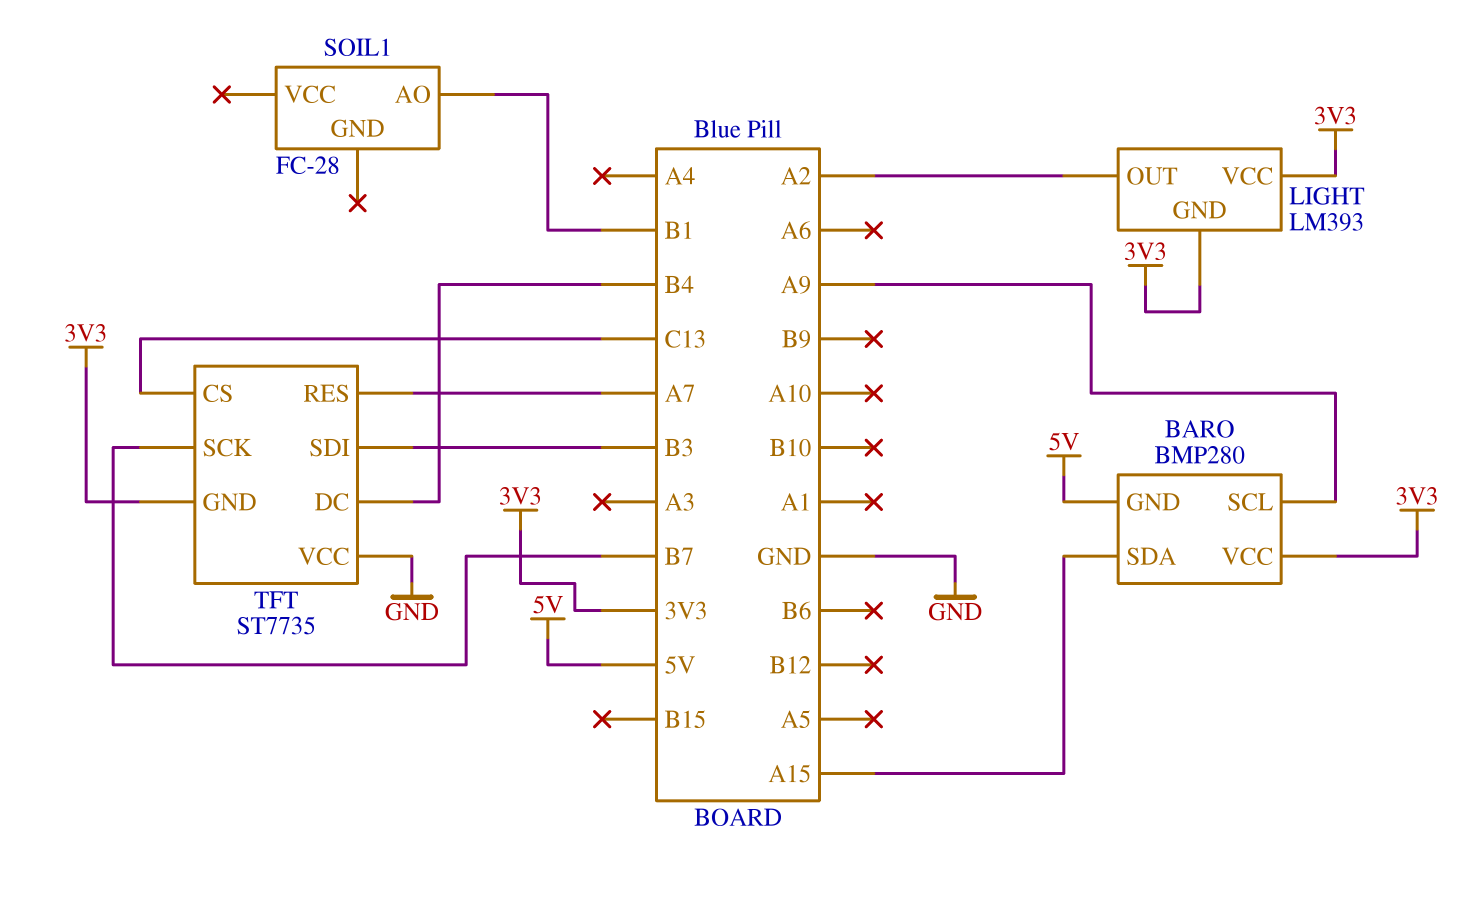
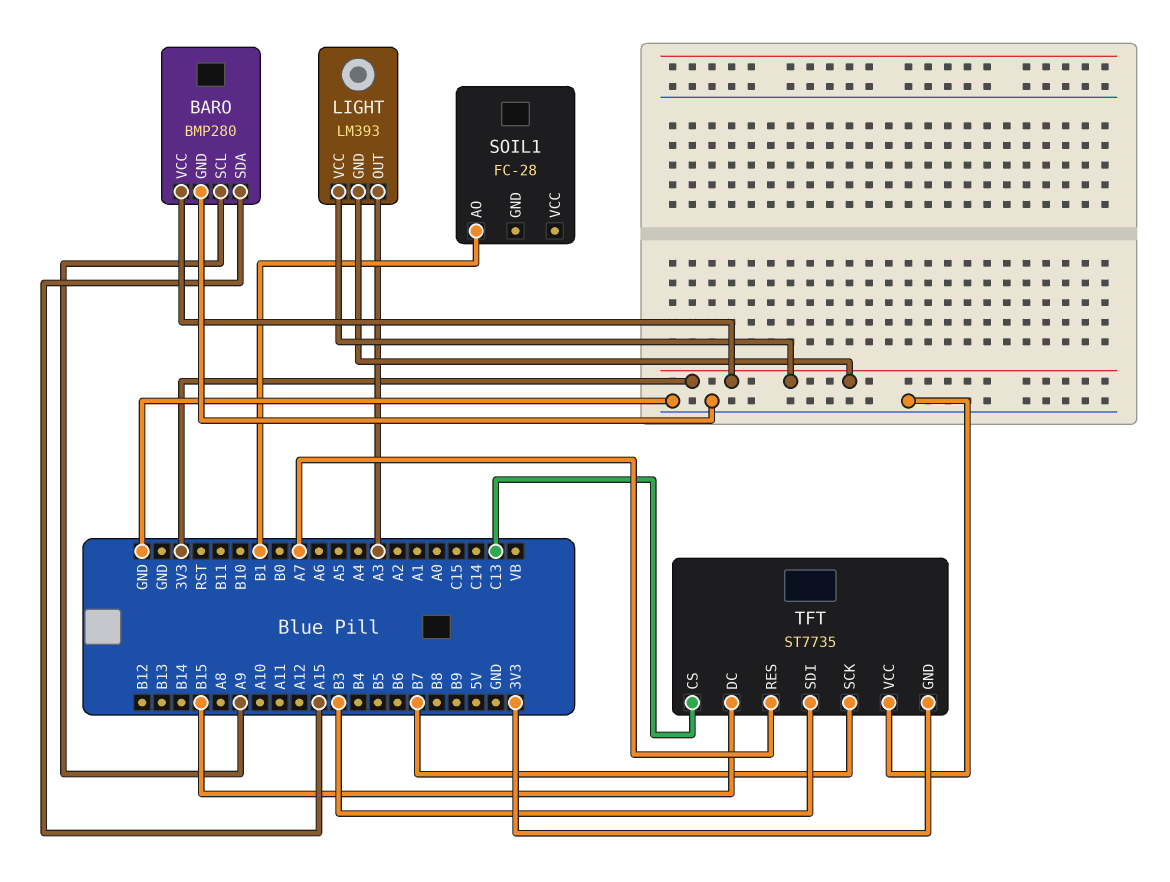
BARO pin GND: 5V -> GND
LIGHT pin OUT: A2 -> A3
TFT pin DC: B4 -> B15

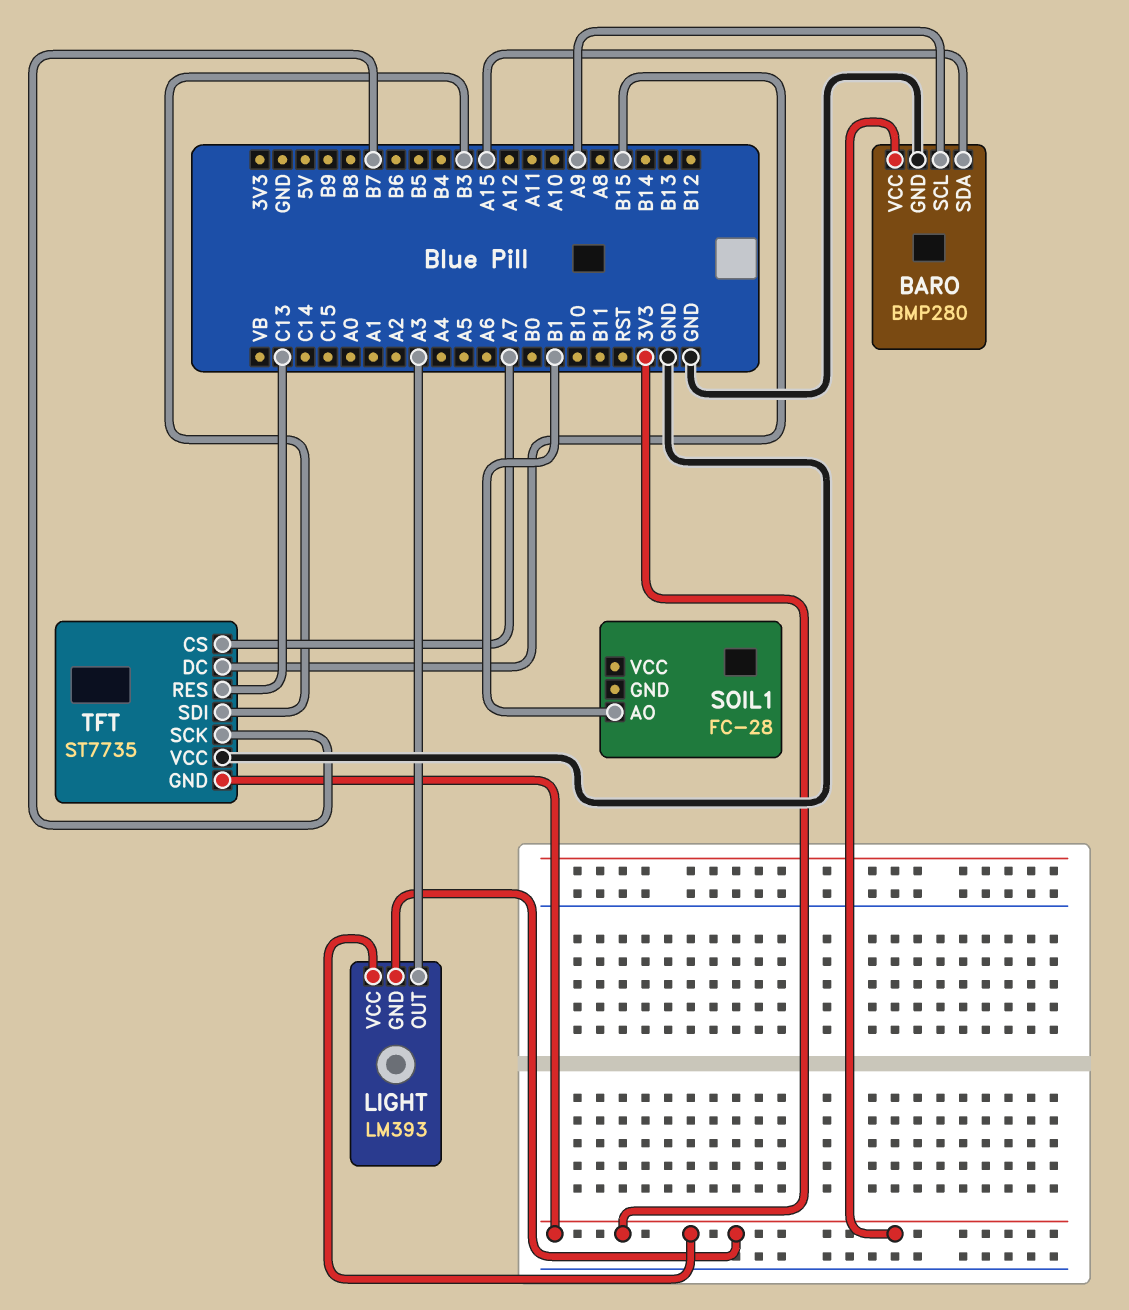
TFT pin CS: C13 -> A7
TFT pin RES: A7 -> C13

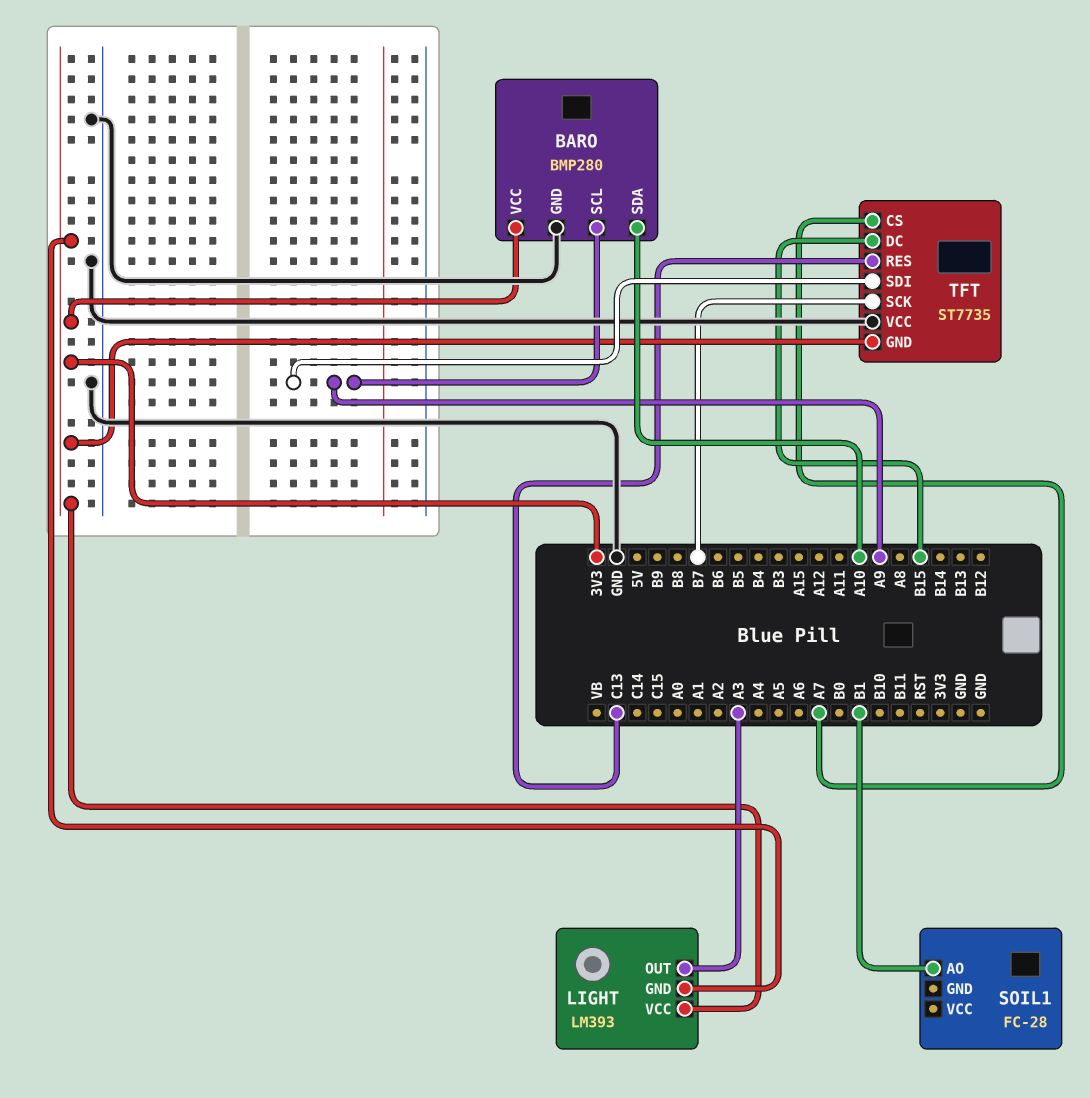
BARO pin SDA: A15 -> A10
TFT pin SDI: B3 -> A9

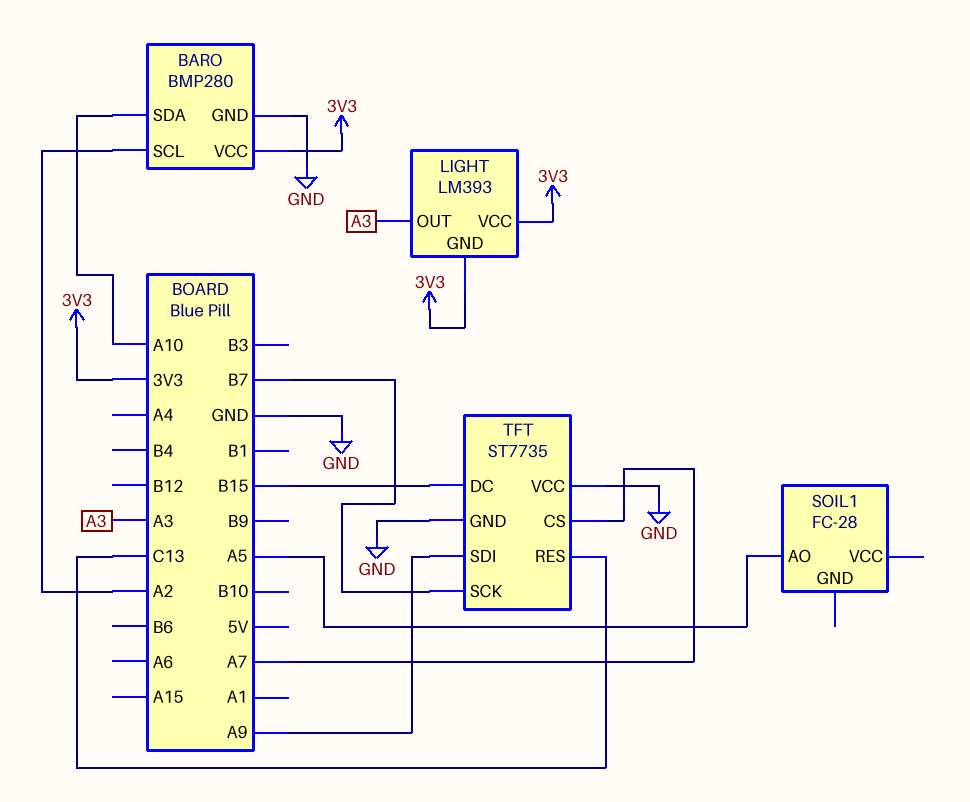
BARO pin SCL: A9 -> A2
SOIL1 pin AO: B1 -> A5
TFT pin GND: 3V3 -> GND

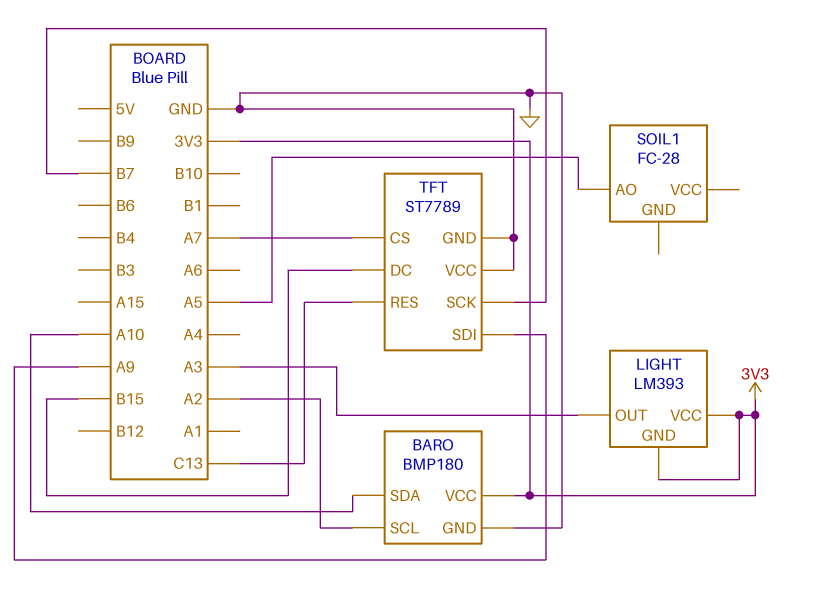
BARO: BMP280 -> BMP180
TFT: ST7735 -> ST7789

